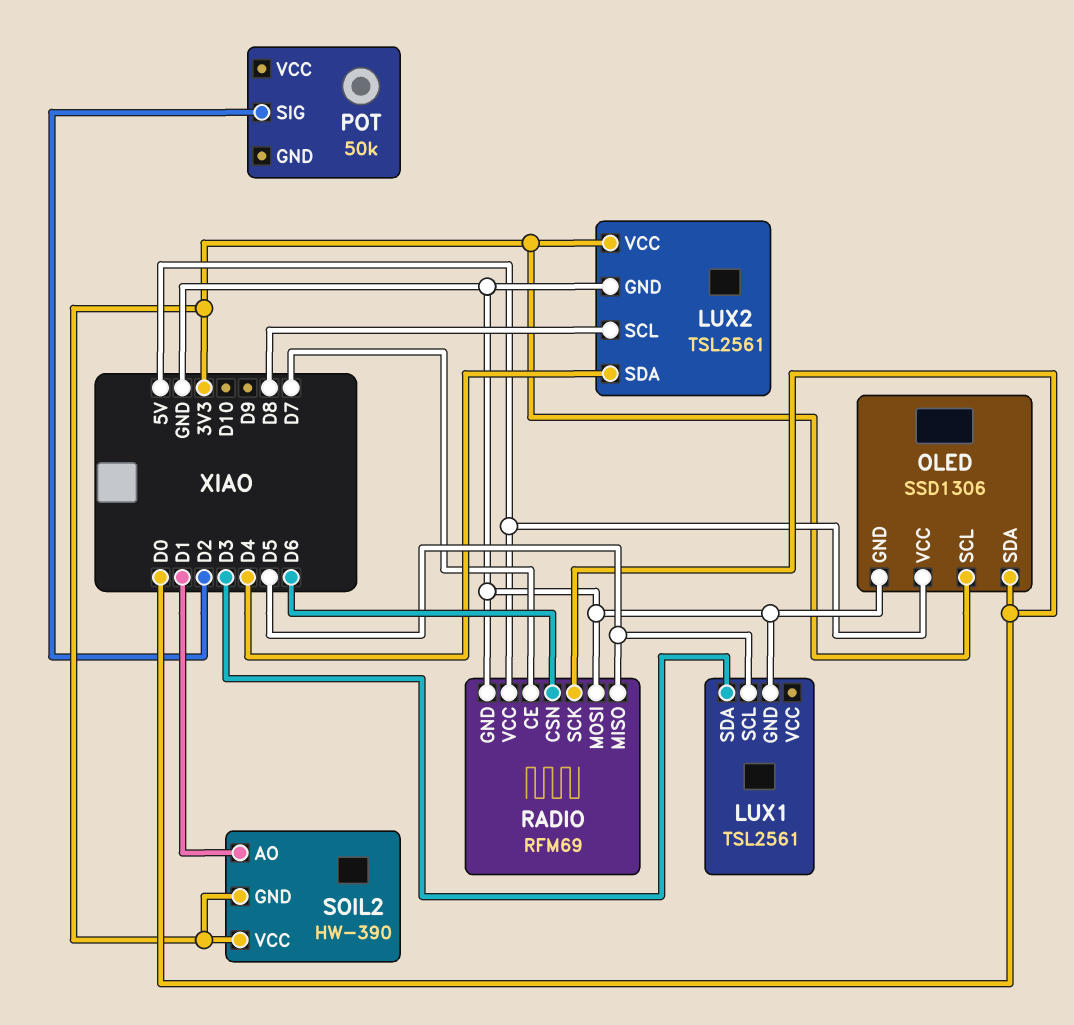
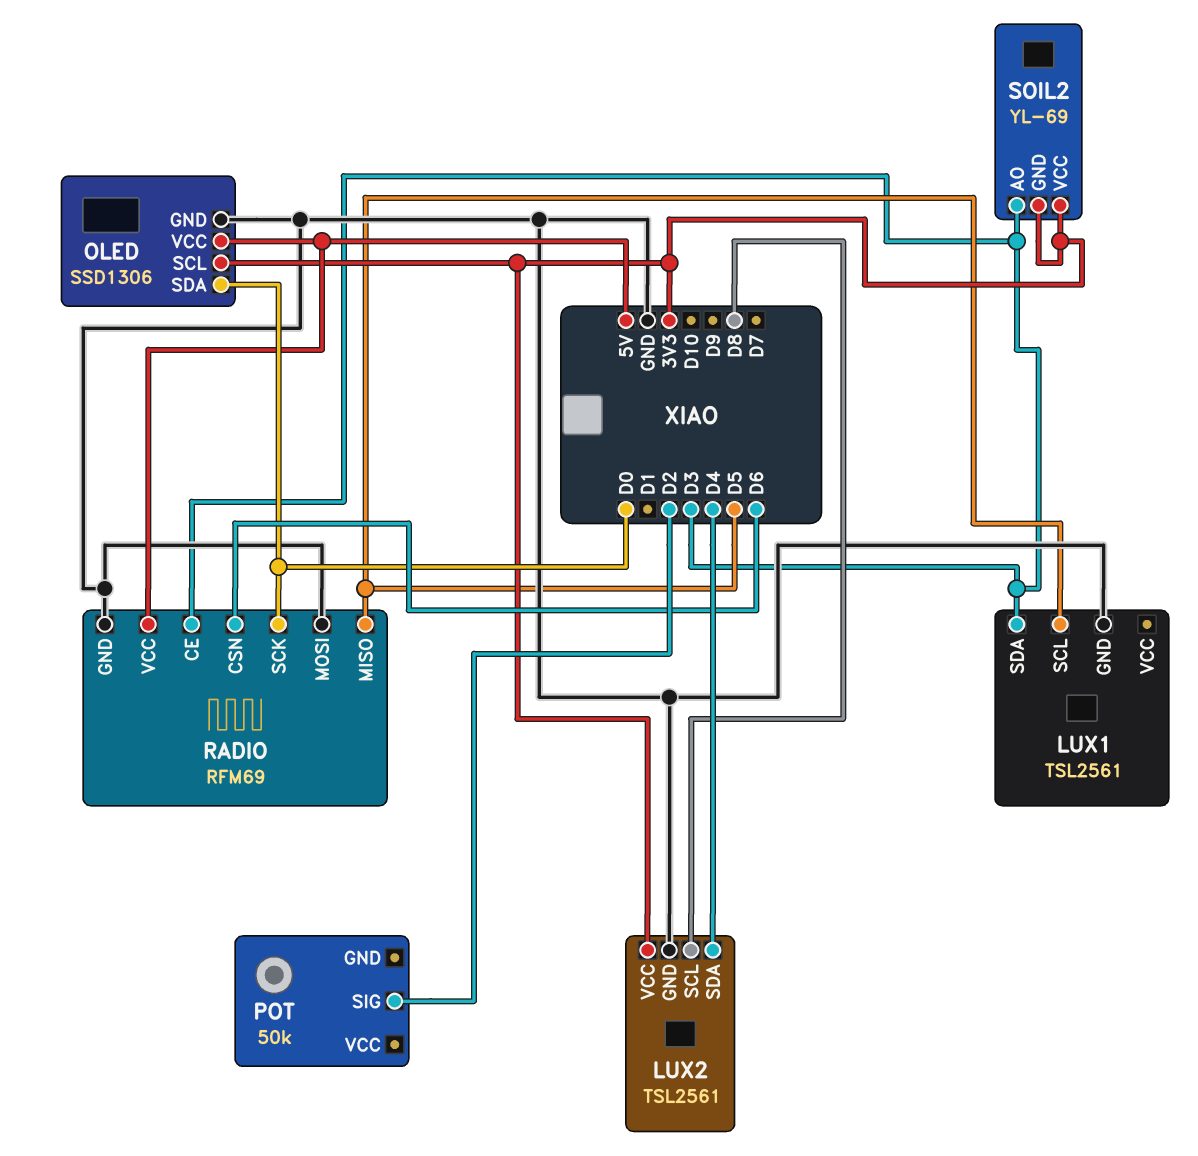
RADIO pin CE: D7 -> D3
SOIL2: HW-390 -> YL-69
SOIL2 pin AO: D1 -> D3

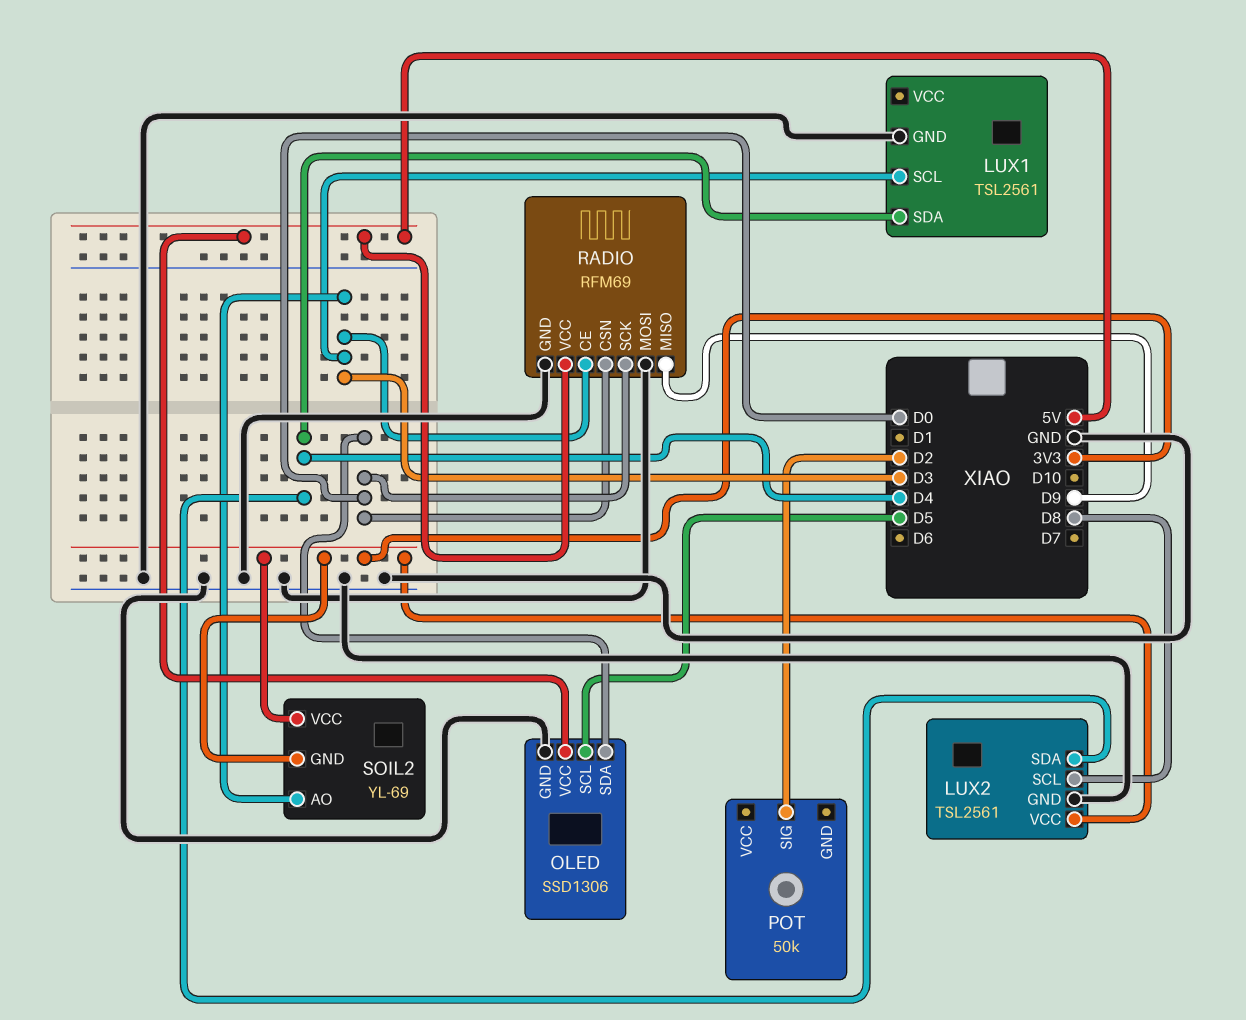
LUX1 pin SCL: D5 -> D3
LUX1 pin SDA: D3 -> D4
OLED pin SCL: 3V3 -> D5
RADIO pin CSN: D6 -> D0
RADIO pin MISO: D5 -> D9

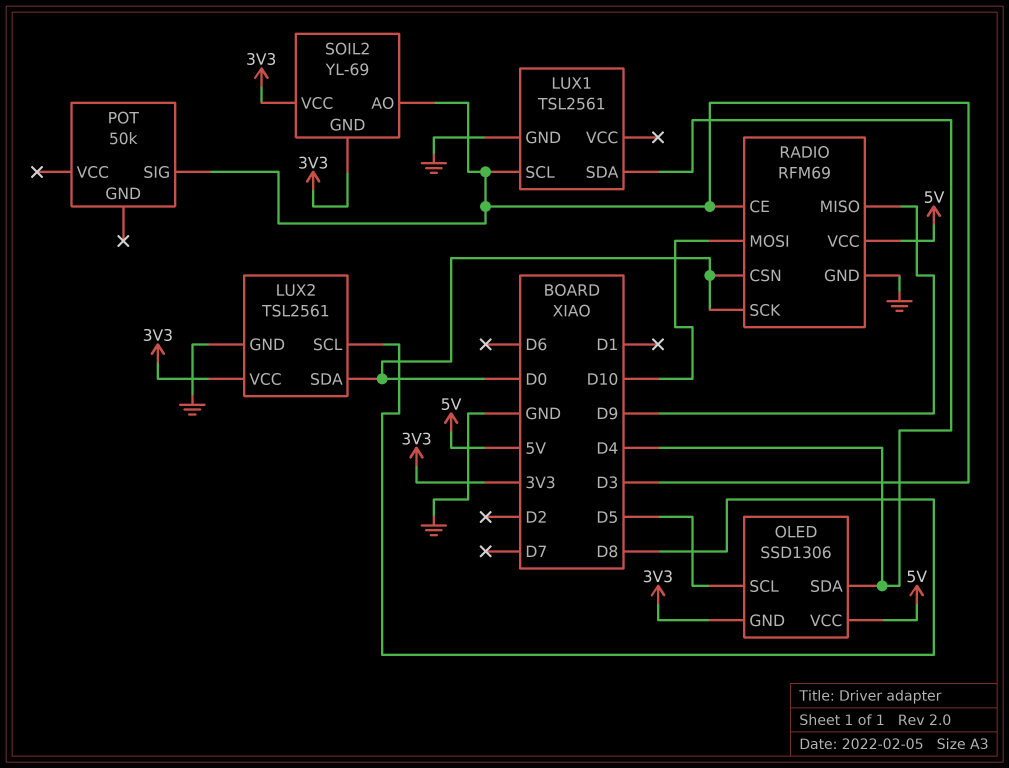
LUX2 pin SDA: D4 -> D0
OLED pin GND: GND -> 3V3
OLED pin SDA: D0 -> D4
POT pin SIG: D2 -> D3
RADIO pin MOSI: GND -> D10

